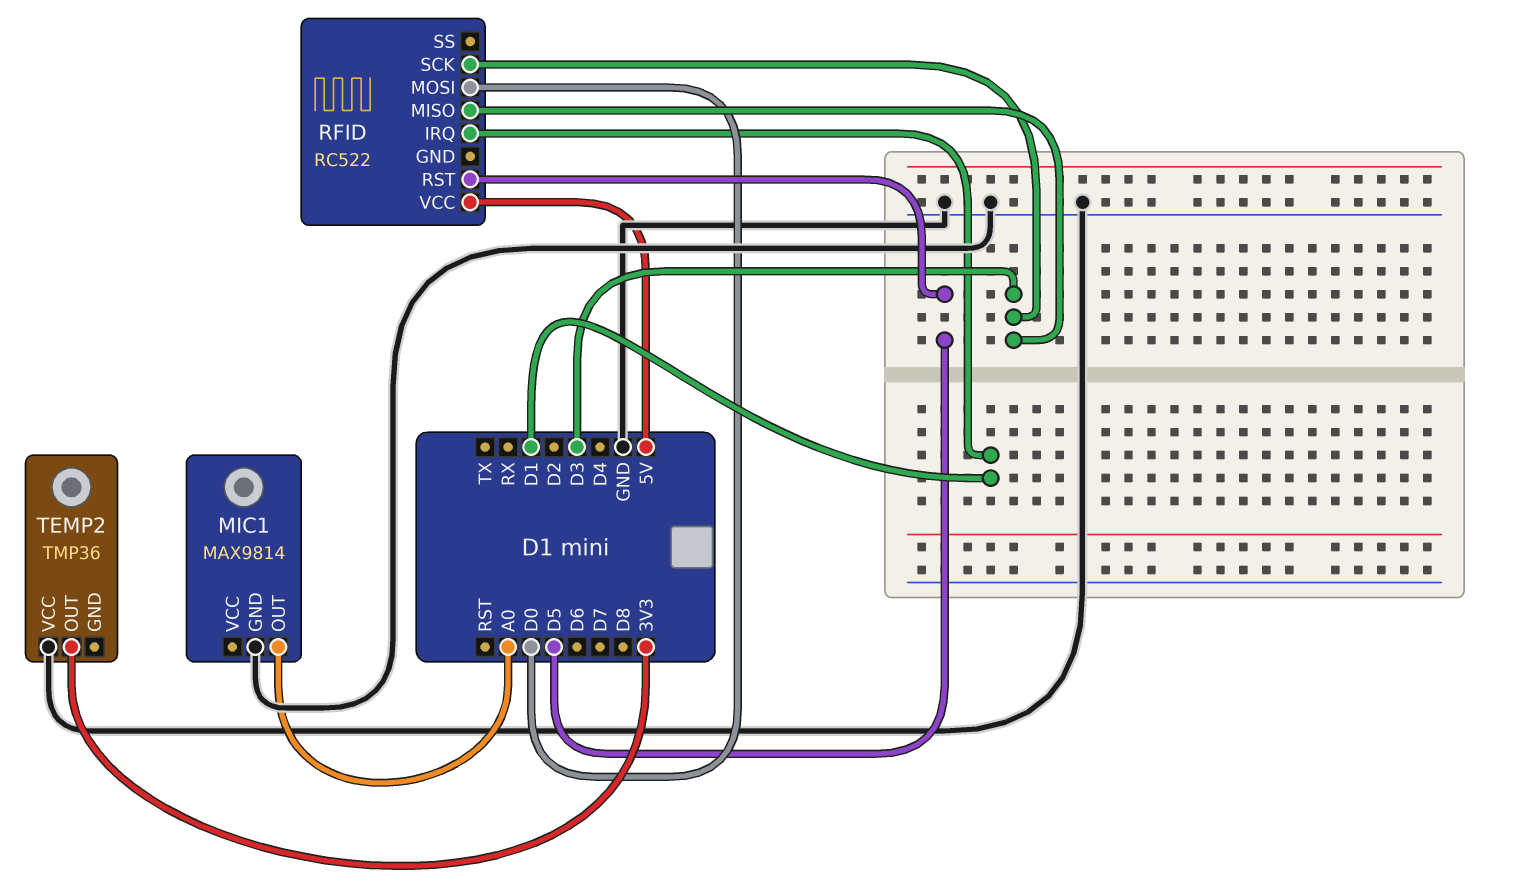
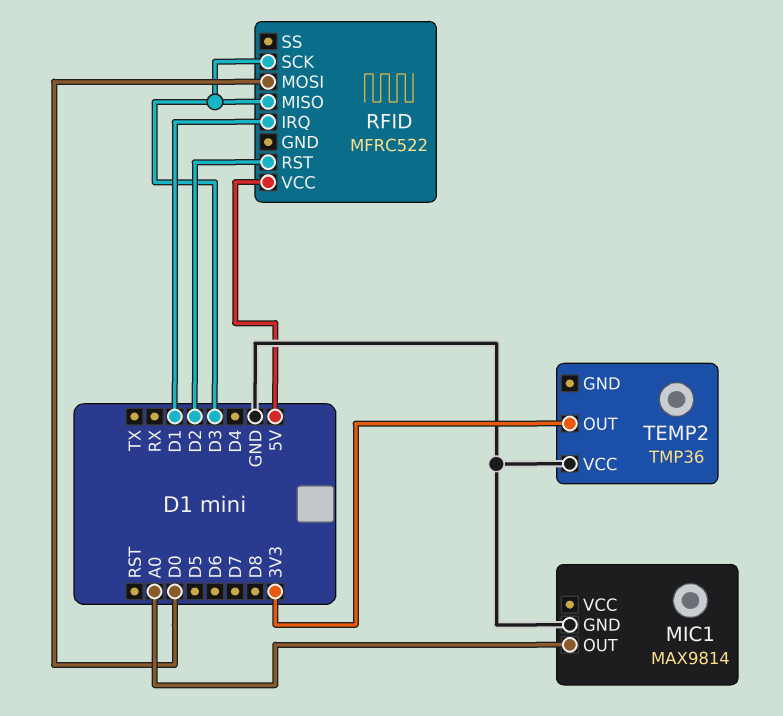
RFID: RC522 -> MFRC522
RFID pin RST: D5 -> D2

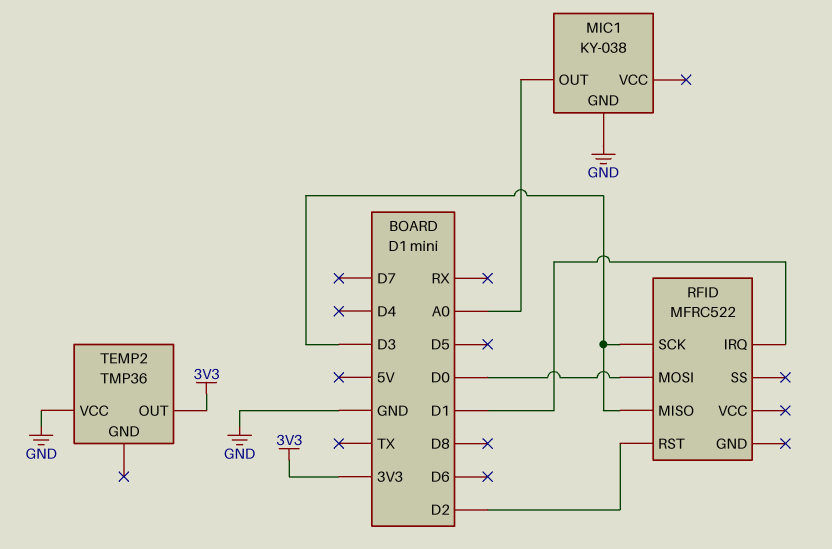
MIC1: MAX9814 -> KY-038
RFID pin VCC: 5V -> none

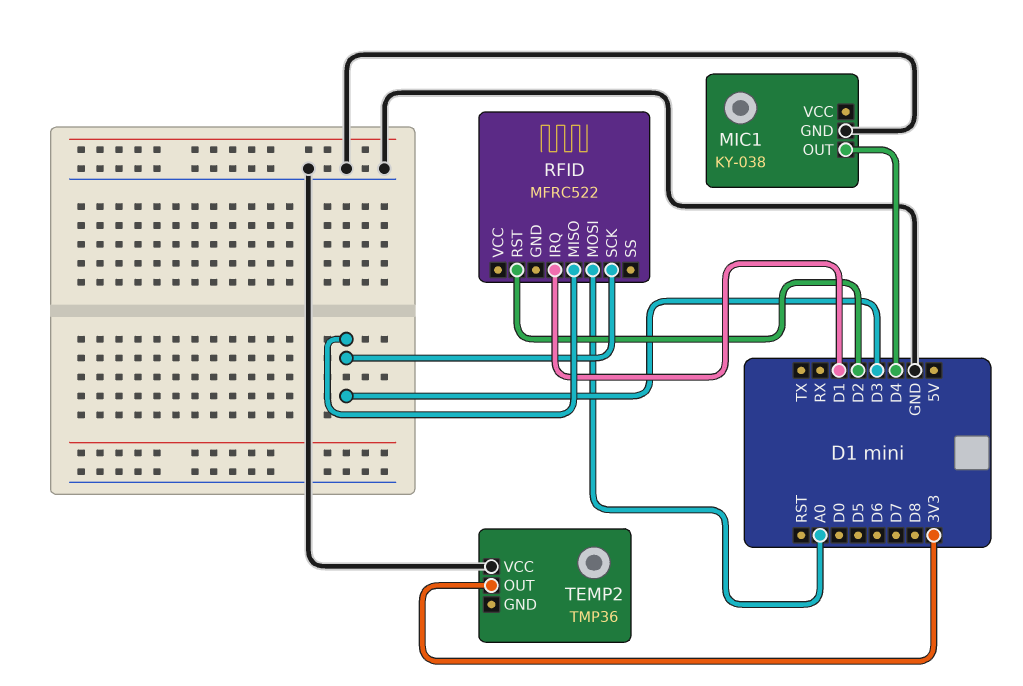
MIC1 pin OUT: A0 -> D4
RFID pin MOSI: D0 -> A0

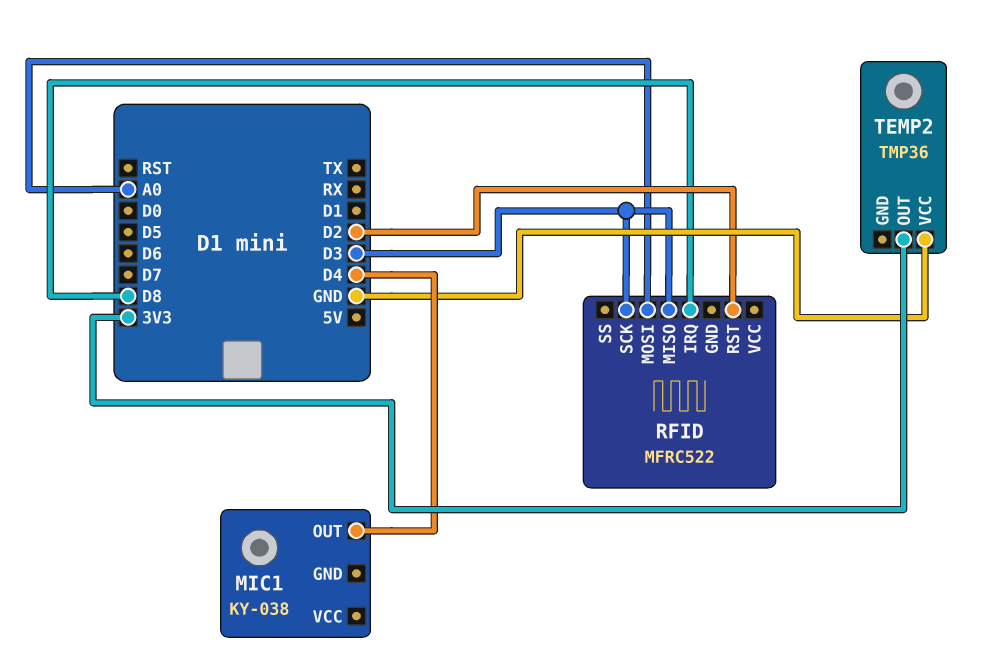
MIC1 pin GND: GND -> none
RFID pin IRQ: D1 -> D8

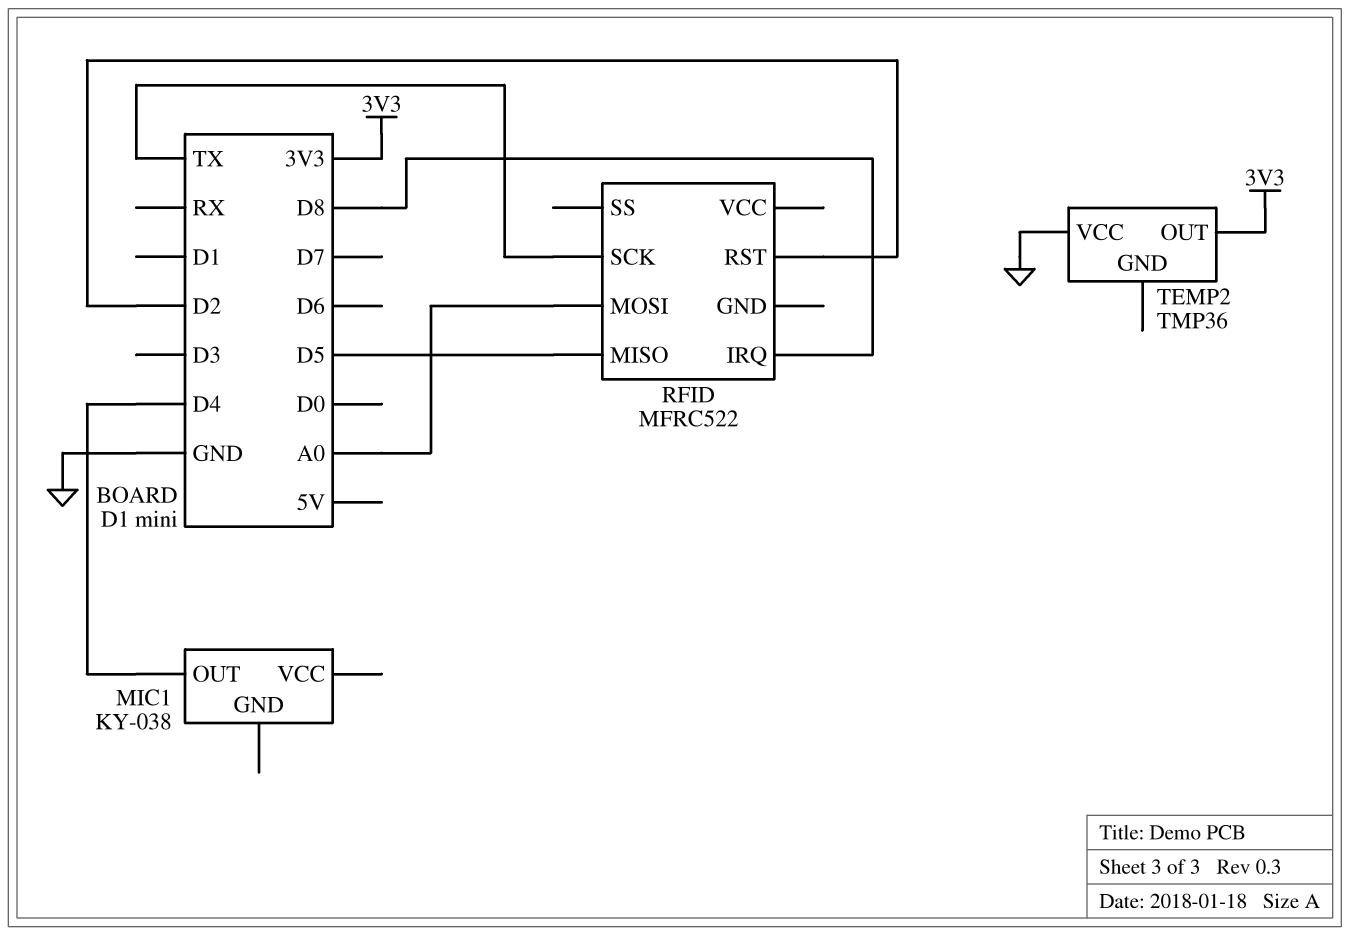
RFID pin MISO: D3 -> D5
RFID pin SCK: D3 -> TX

